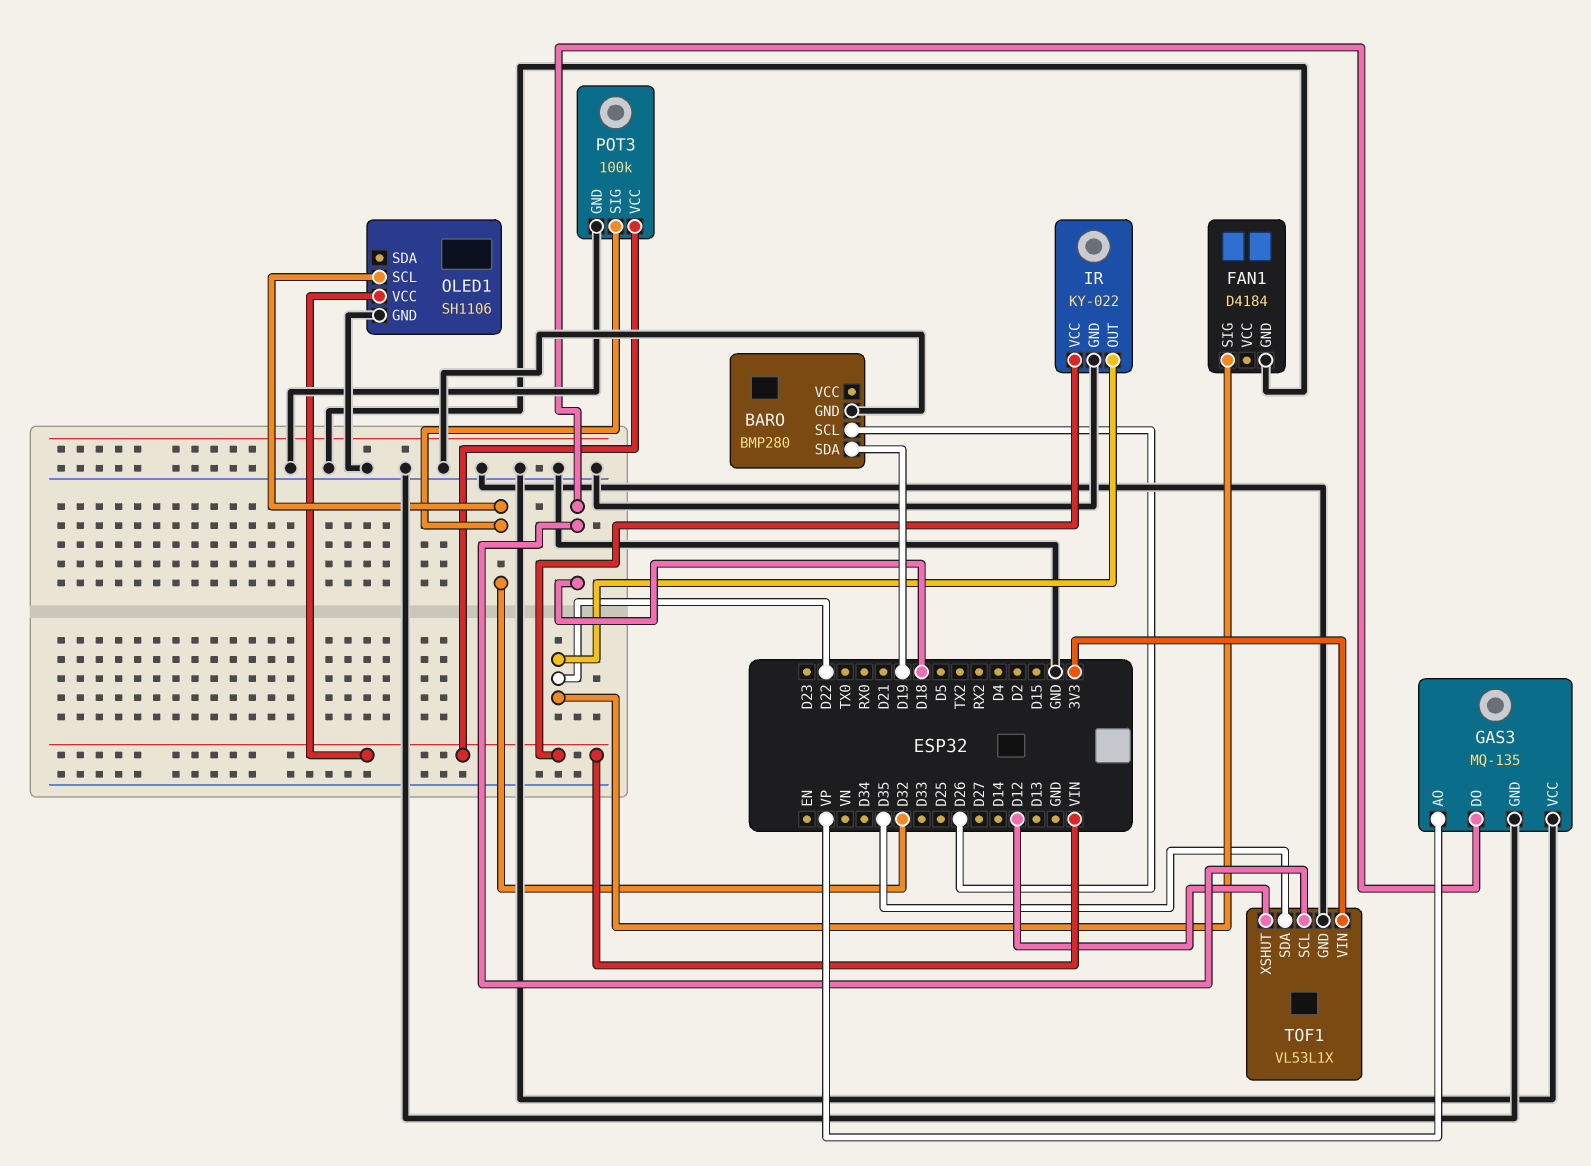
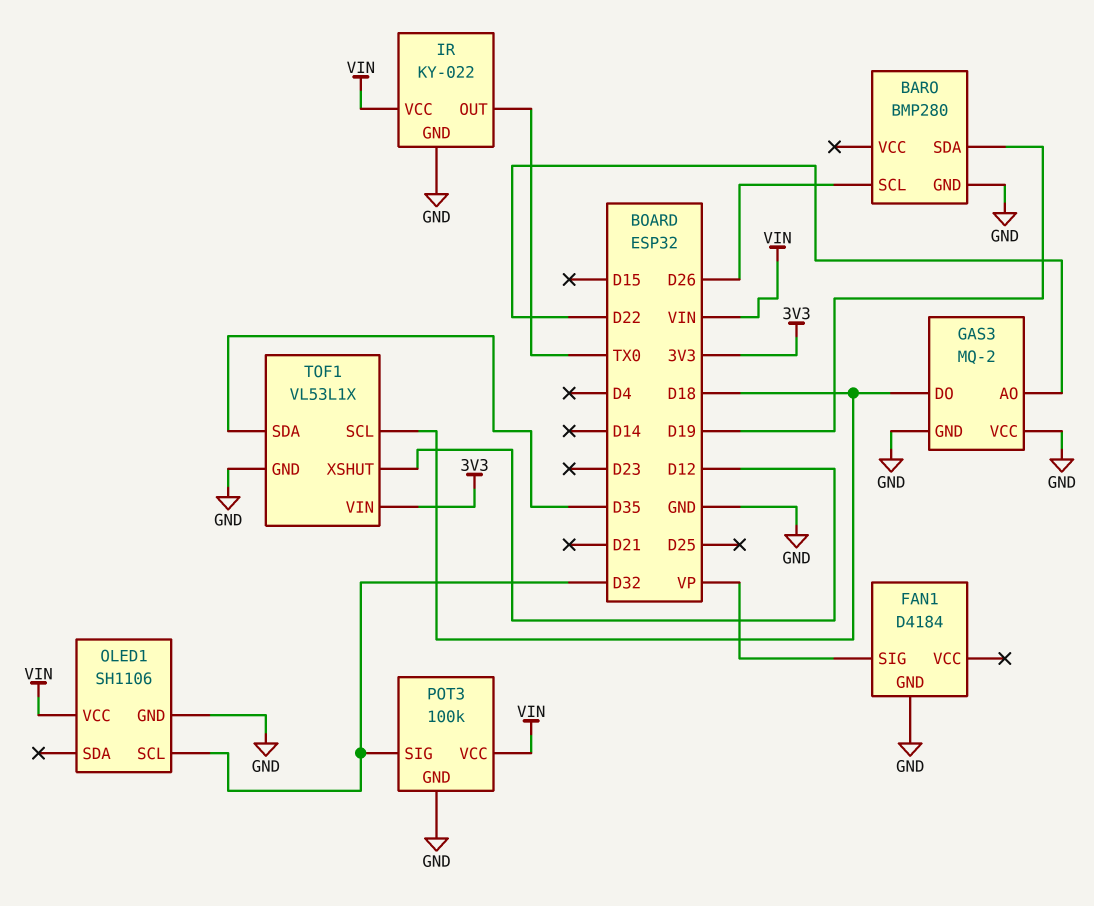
FAN1 pin SIG: D22 -> VP
GAS3: MQ-135 -> MQ-2
GAS3 pin AO: VP -> D22
IR pin OUT: D22 -> TX0

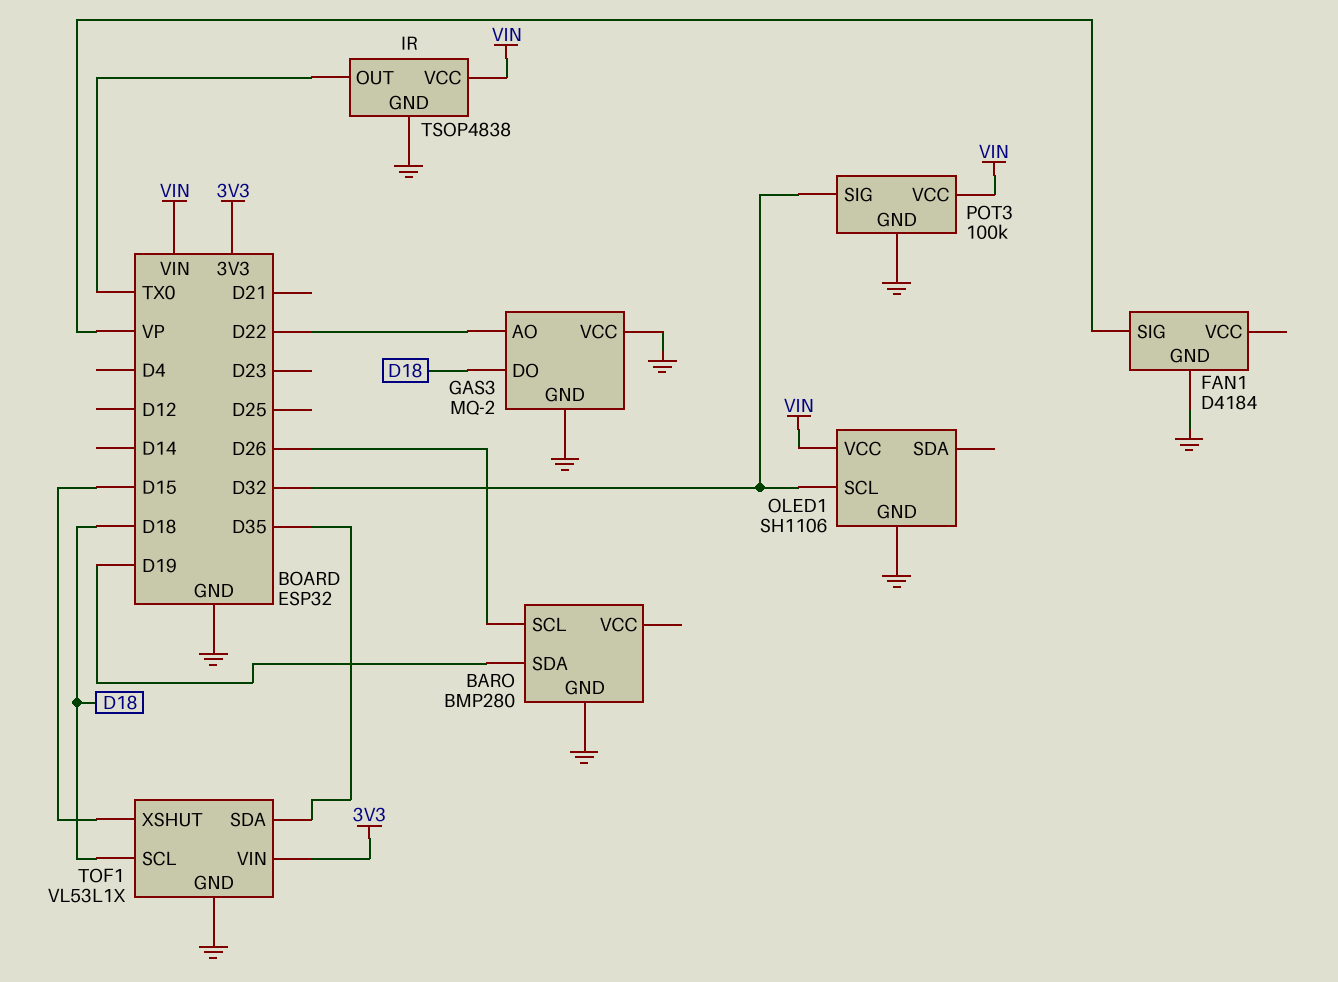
IR: KY-022 -> TSOP4838
TOF1 pin XSHUT: D12 -> D15

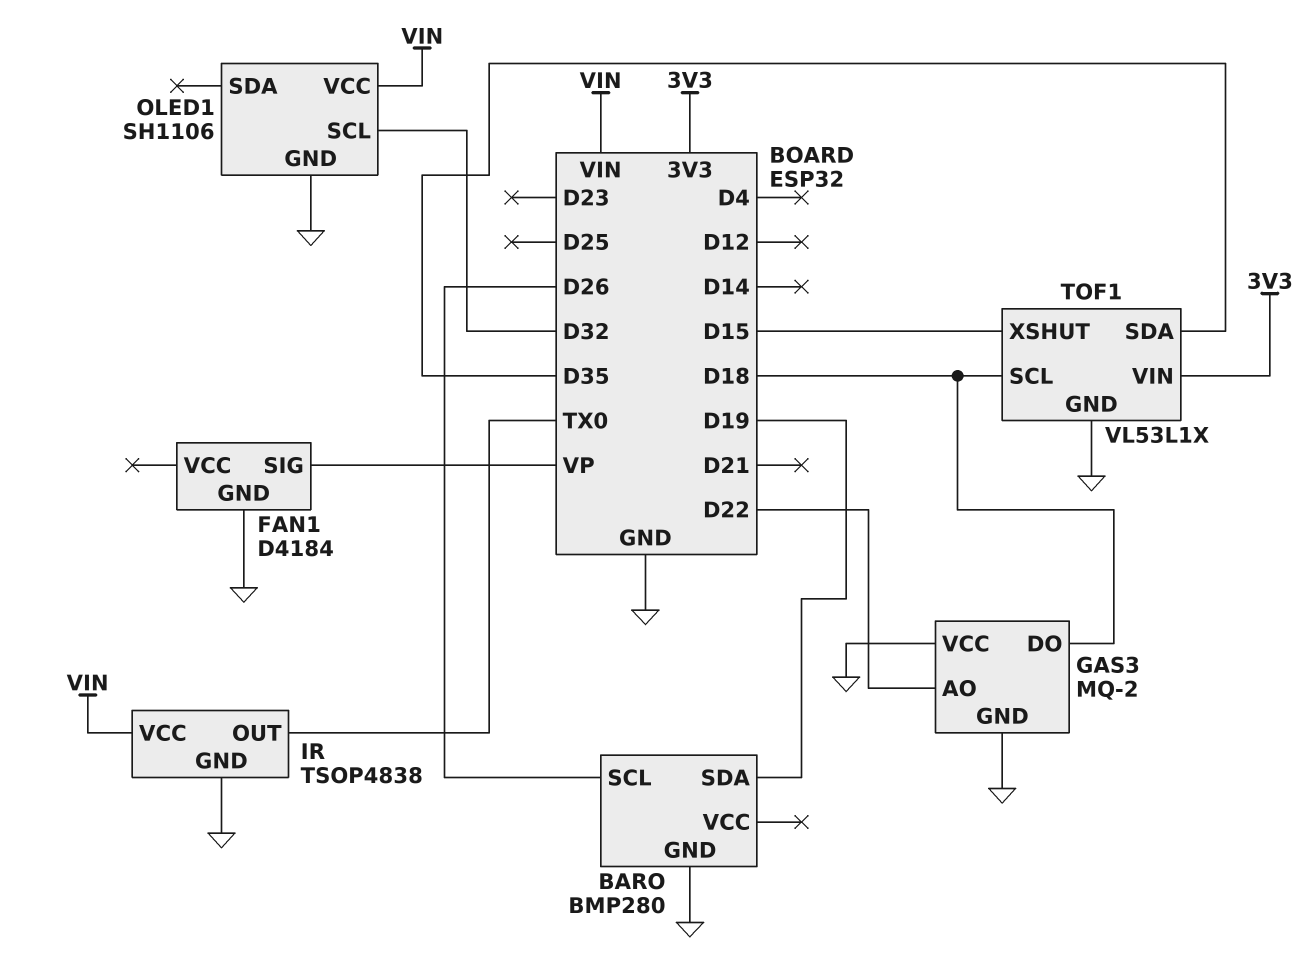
POT3: 100k -> none
POT3 pin GND: GND -> none
POT3 pin SIG: D32 -> none
POT3 pin VCC: VIN -> none

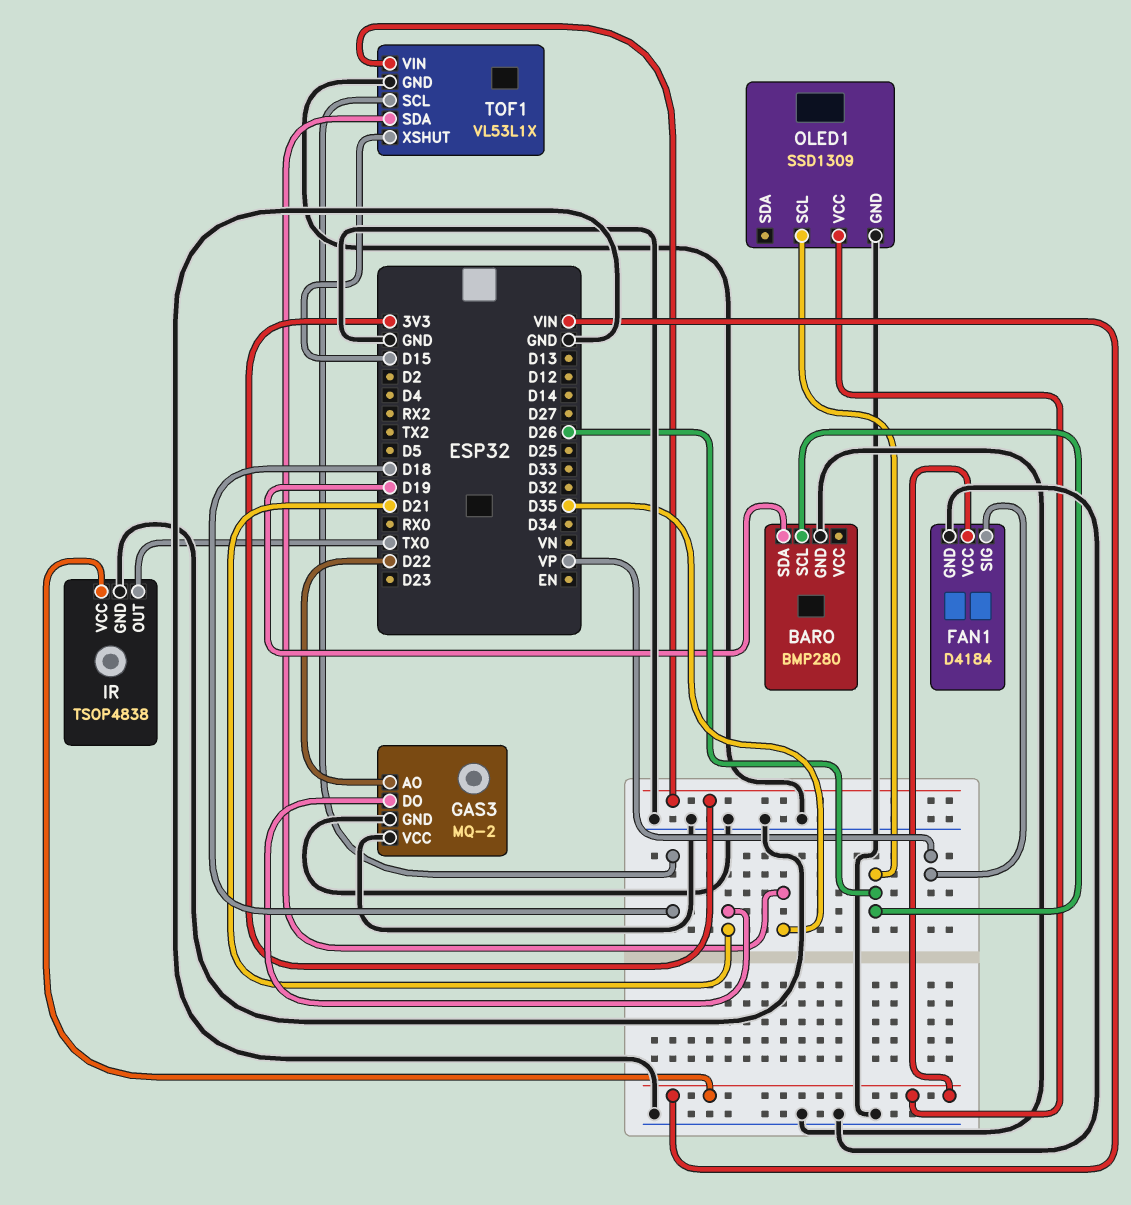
FAN1 pin VCC: none -> VIN
GAS3 pin DO: D18 -> D21
OLED1: SH1106 -> SSD1309
OLED1 pin SCL: D32 -> D26

